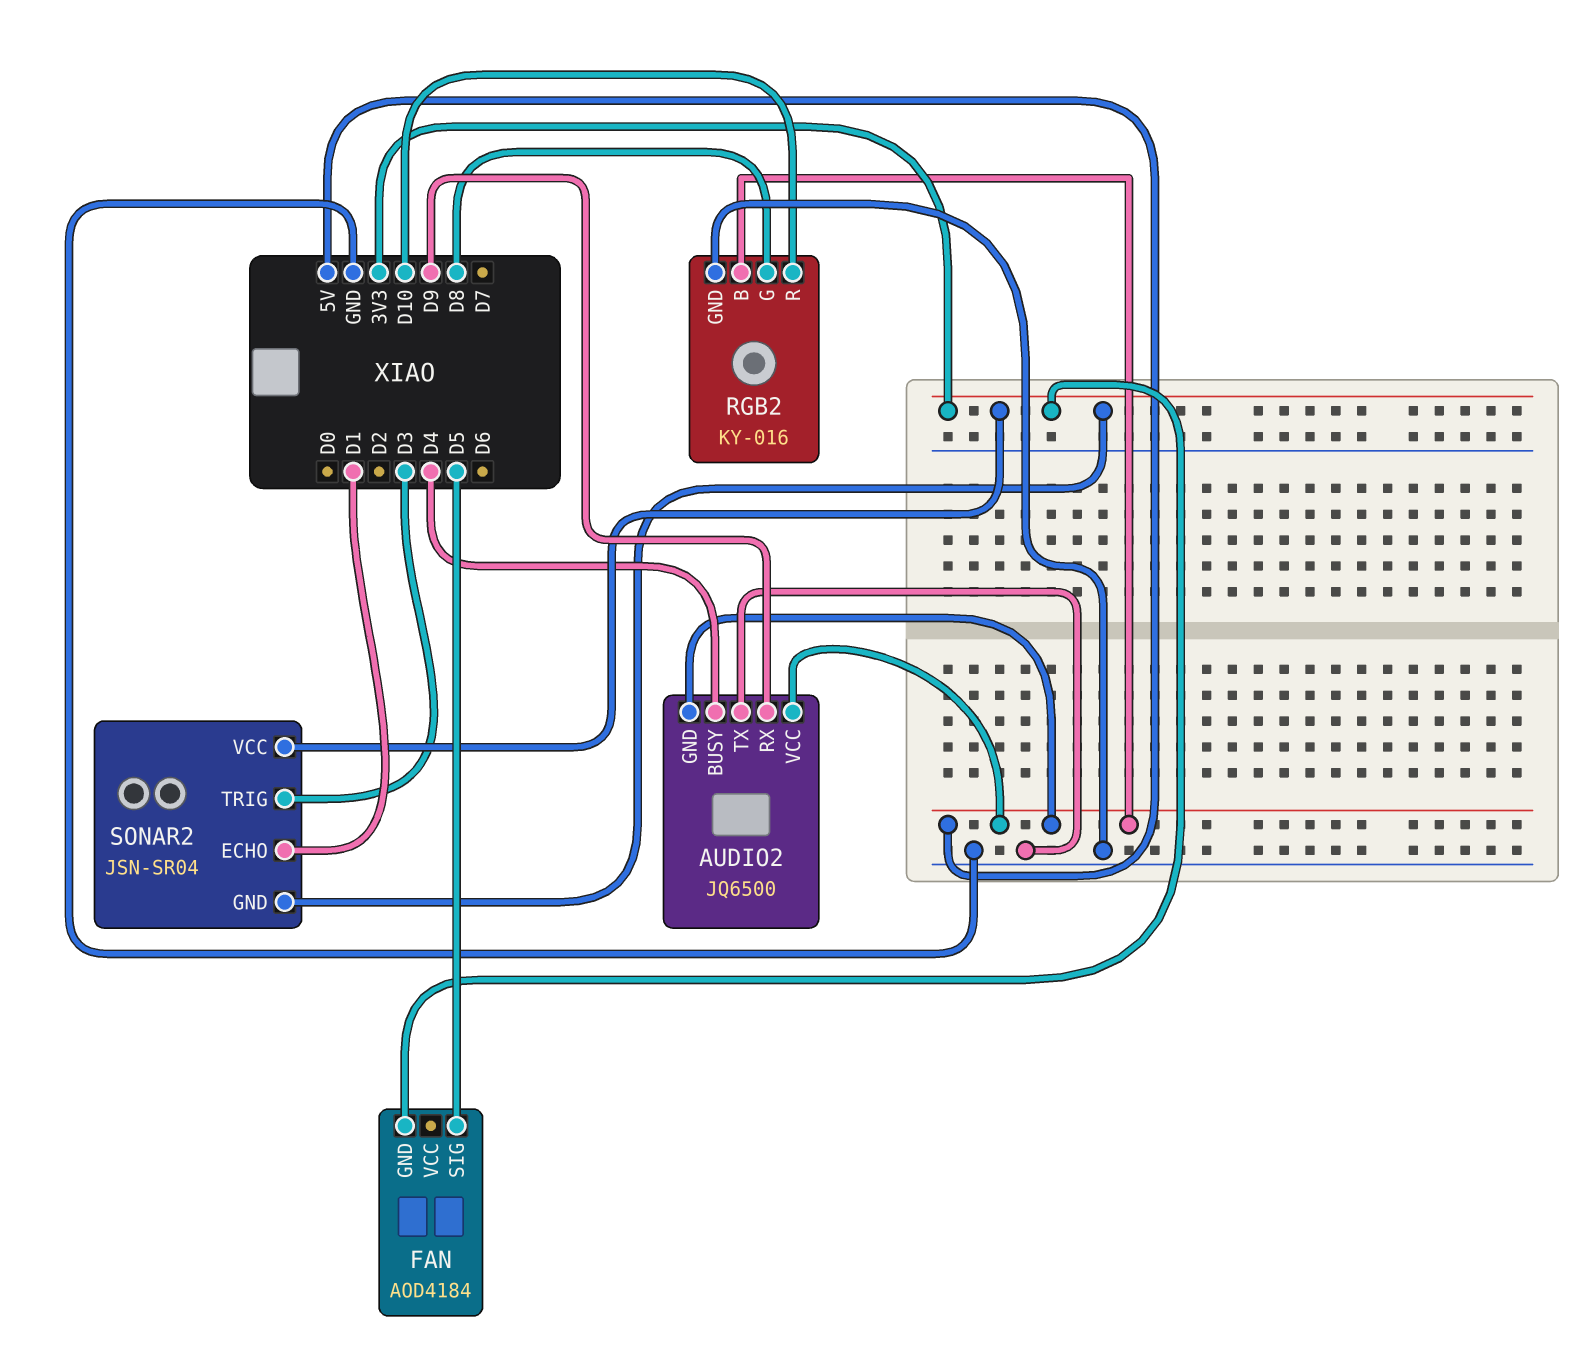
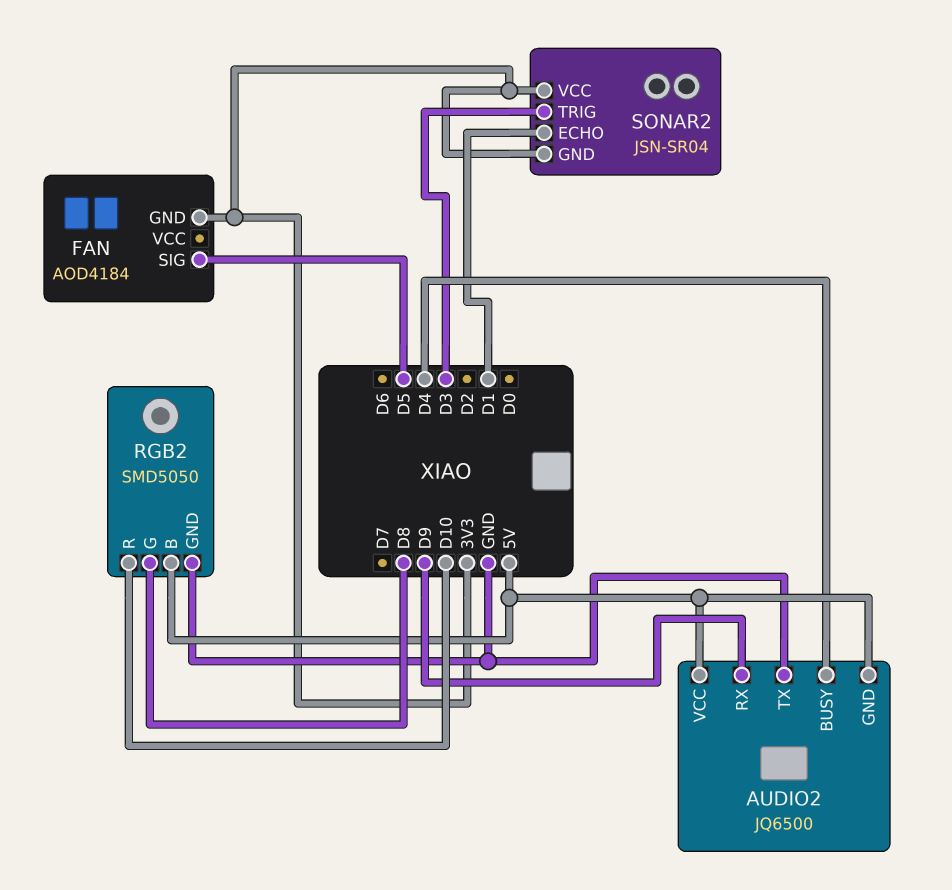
RGB2: KY-016 -> SMD5050

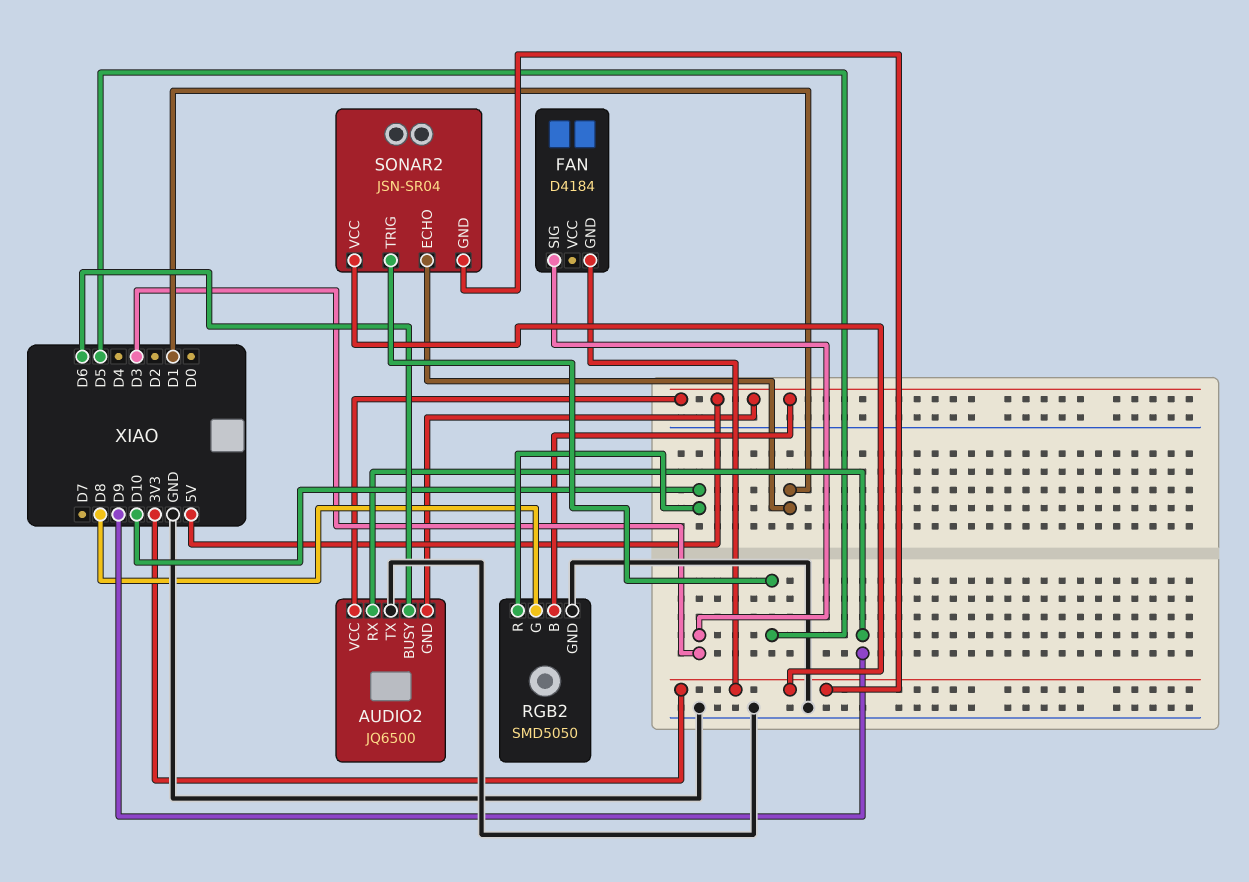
AUDIO2 pin BUSY: D4 -> D6
FAN: AOD4184 -> D4184
FAN pin SIG: D5 -> D3
SONAR2 pin TRIG: D3 -> D5

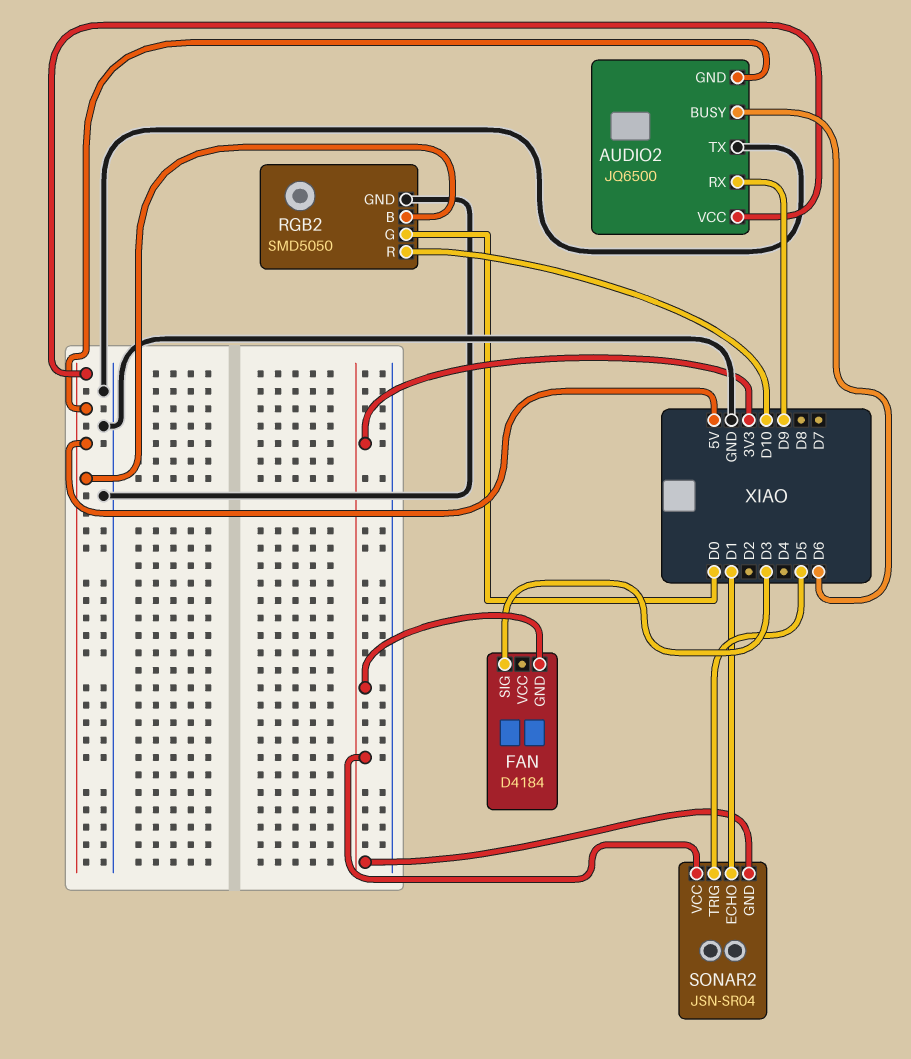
RGB2 pin G: D8 -> D0

